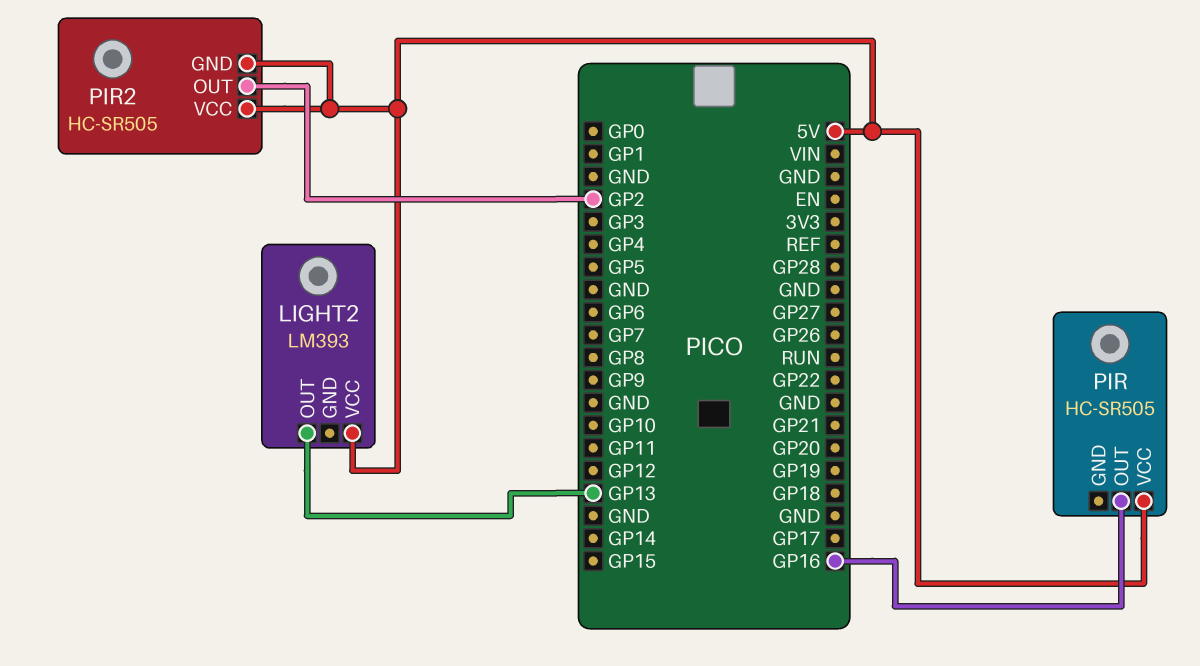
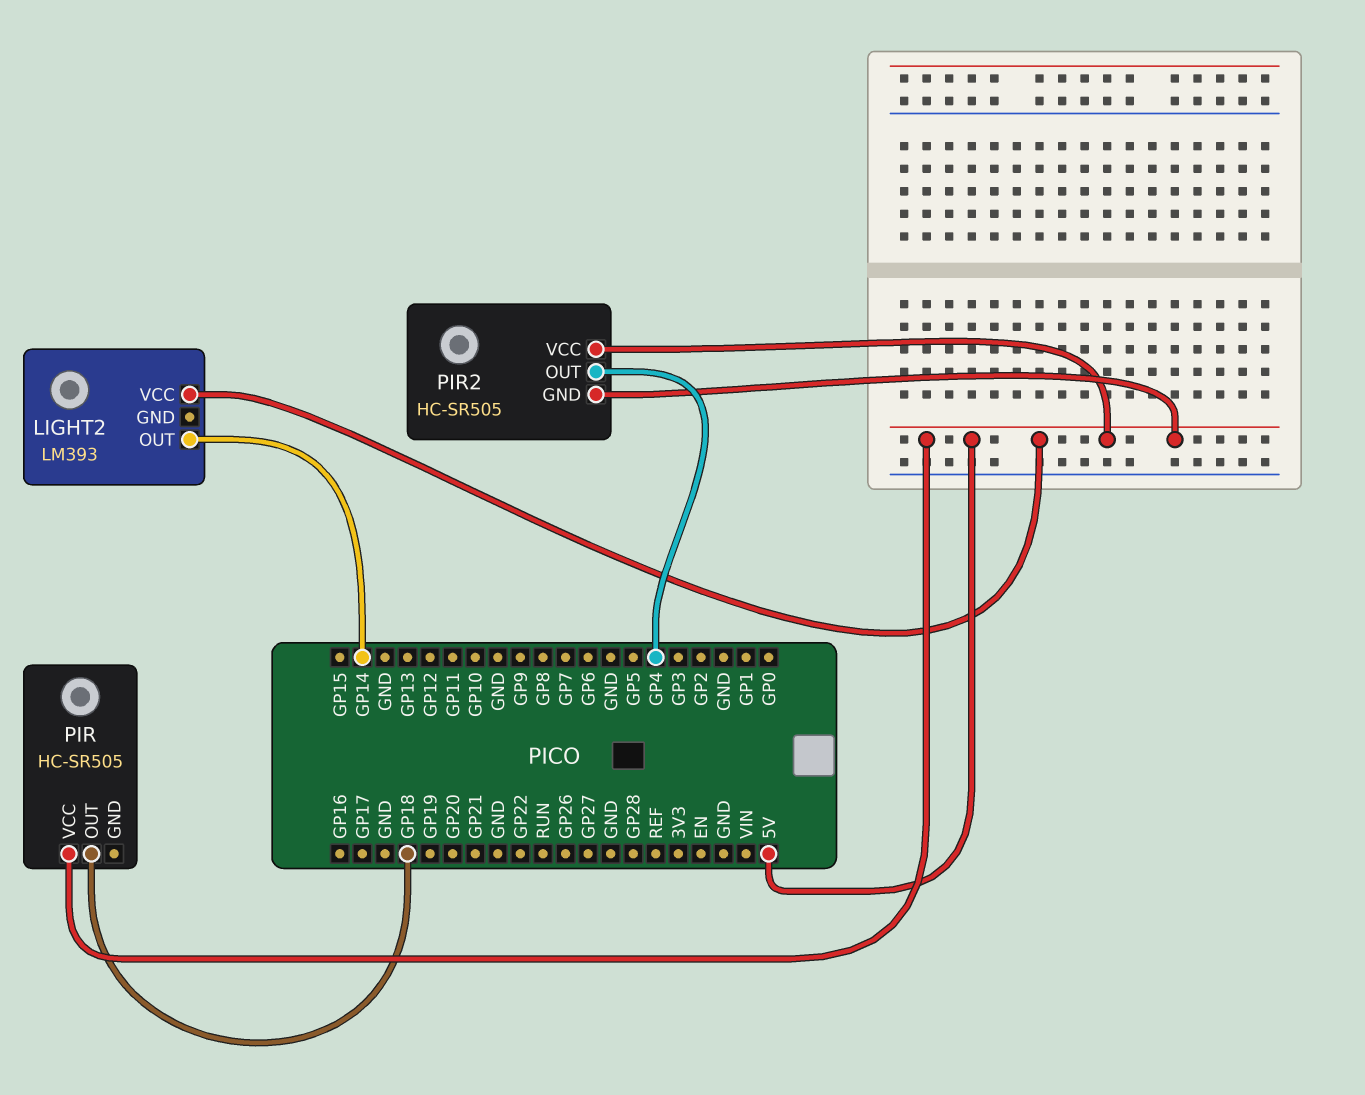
LIGHT2 pin OUT: GP13 -> GP14
PIR pin OUT: GP16 -> GP18
PIR2 pin OUT: GP2 -> GP4

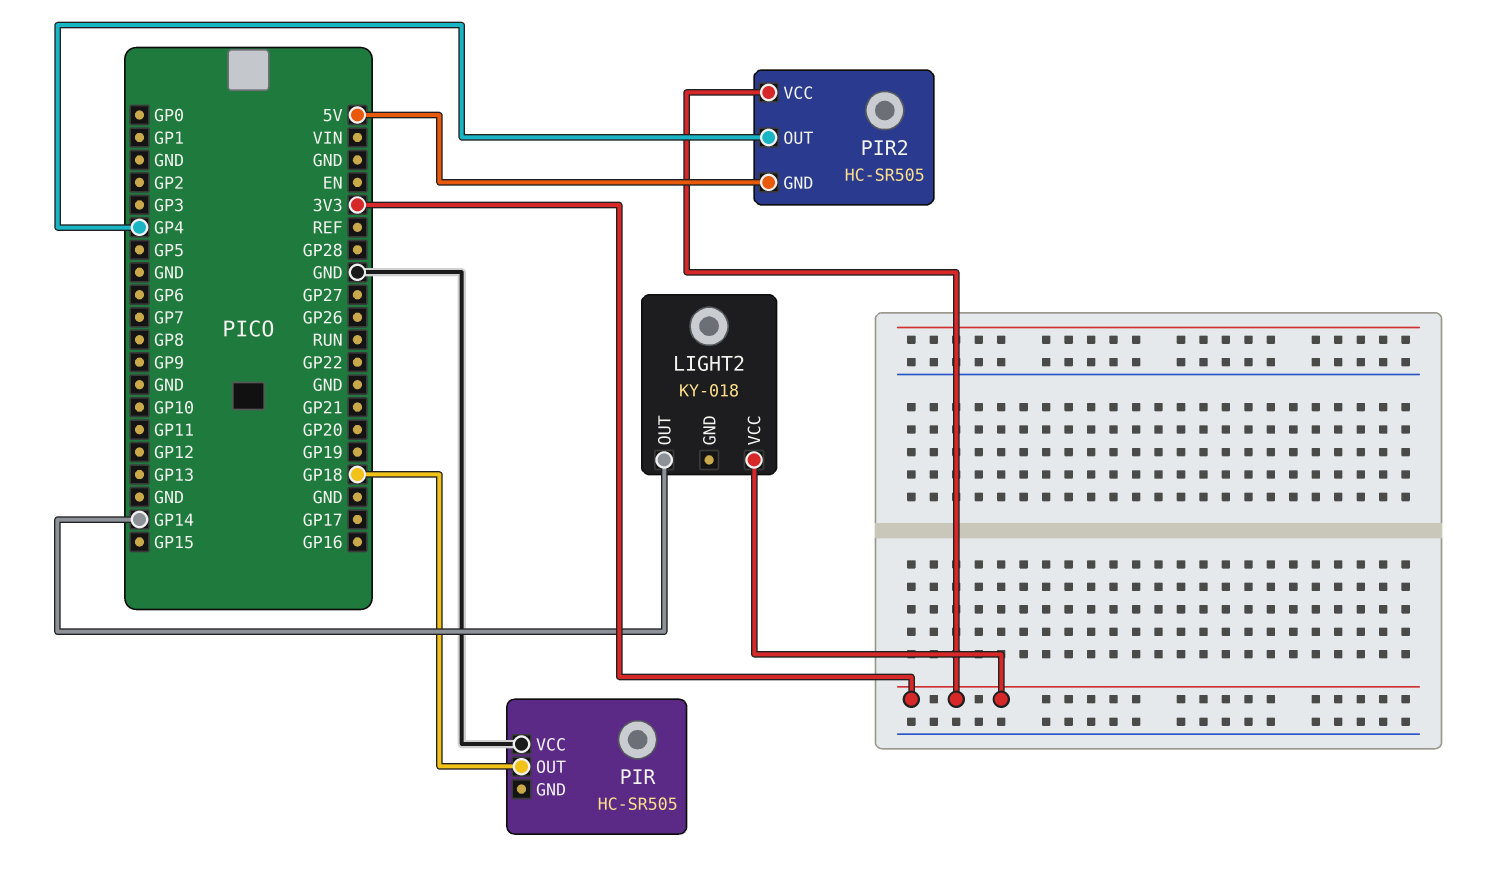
LIGHT2: LM393 -> KY-018
LIGHT2 pin VCC: 5V -> 3V3
PIR pin VCC: 5V -> GND
PIR2 pin VCC: 5V -> 3V3

